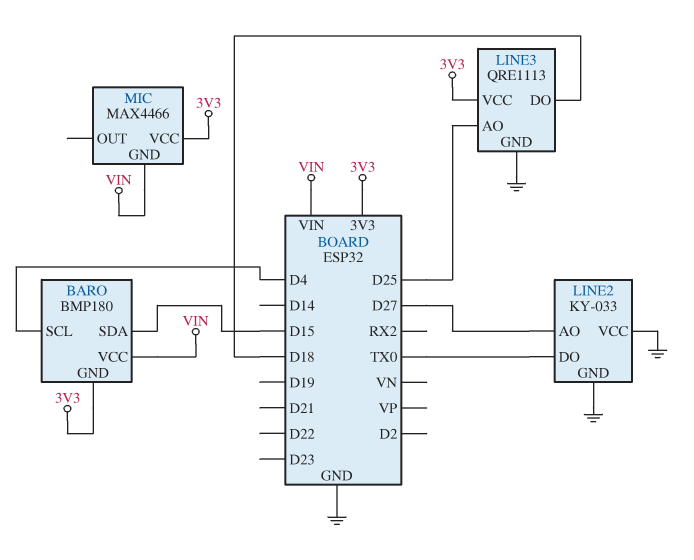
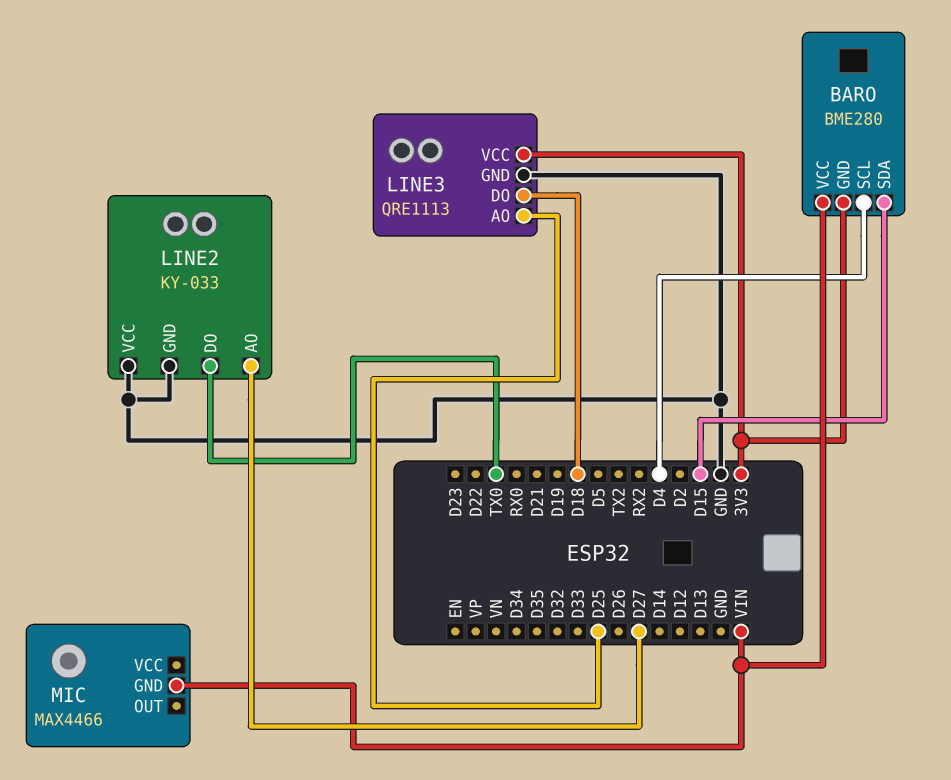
BARO: BMP180 -> BME280
MIC pin VCC: 3V3 -> none

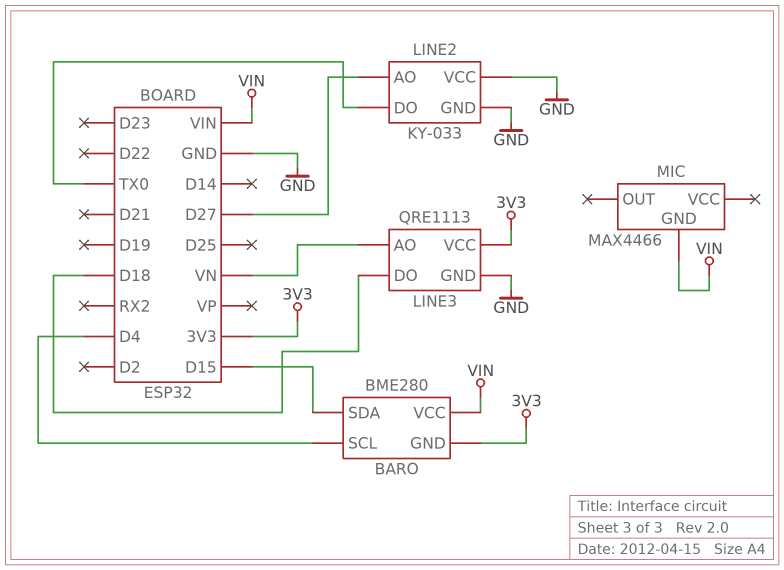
LINE3 pin AO: D25 -> VN

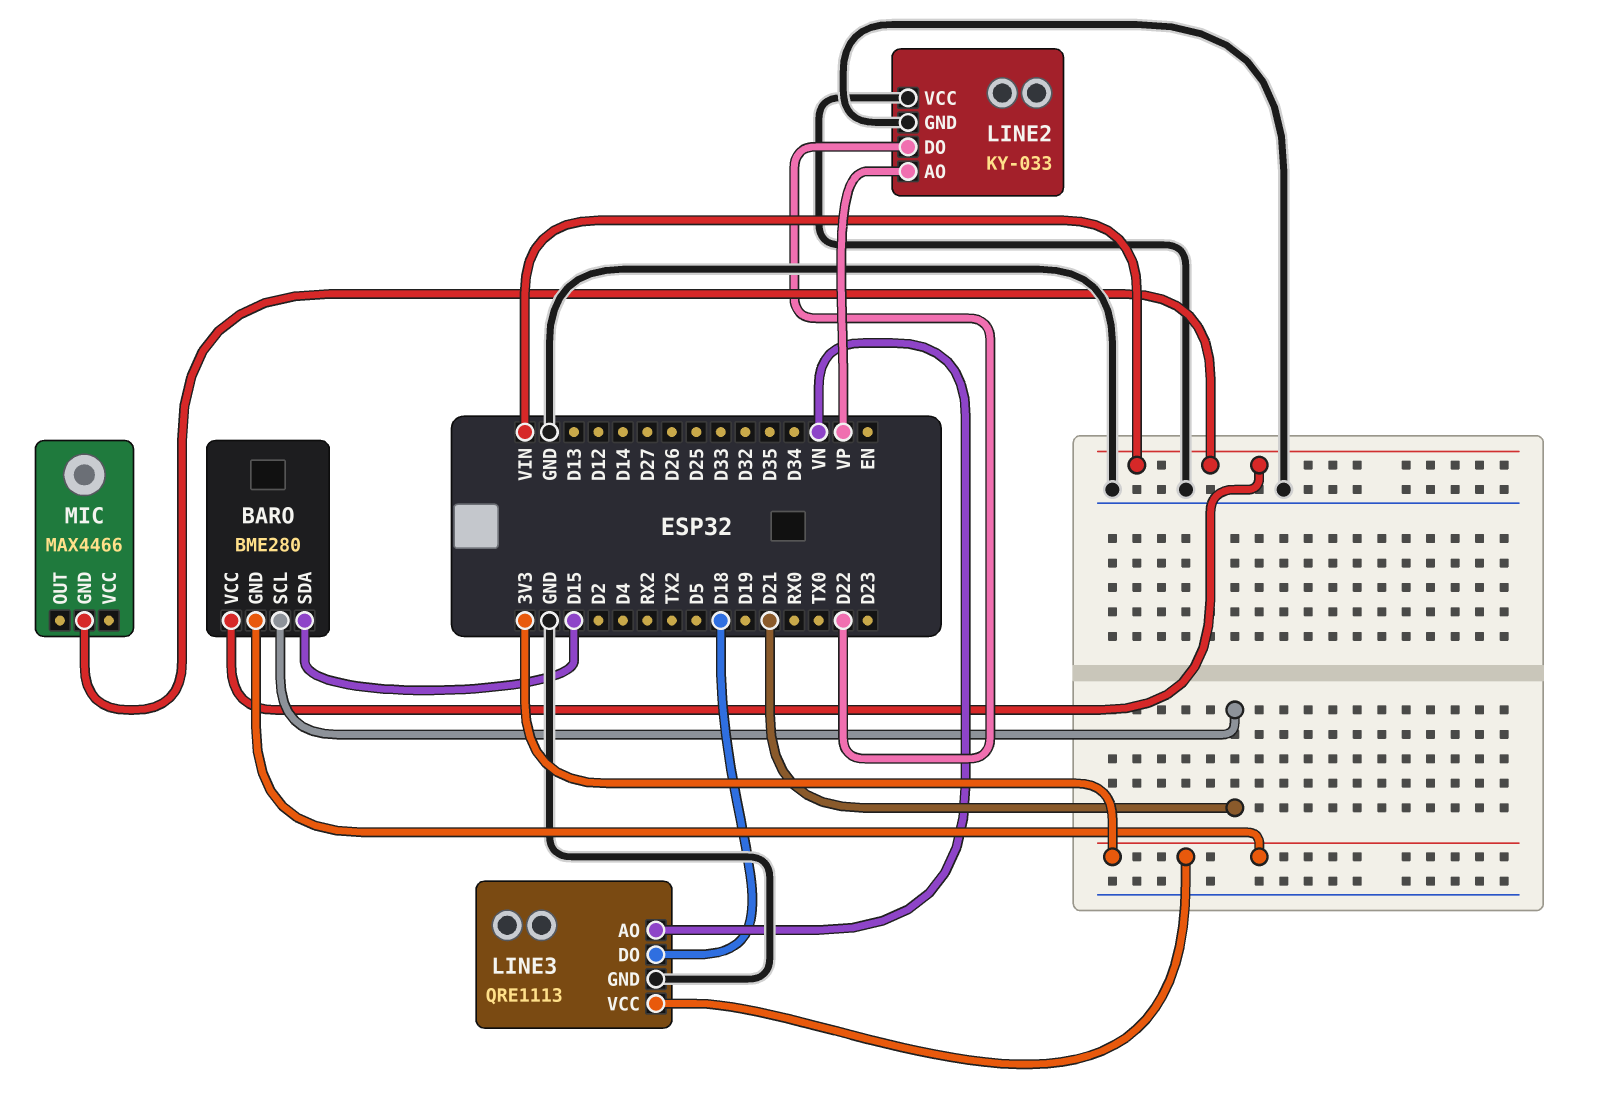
BARO pin SCL: D4 -> D21
LINE2 pin AO: D27 -> VP
LINE2 pin DO: TX0 -> D22

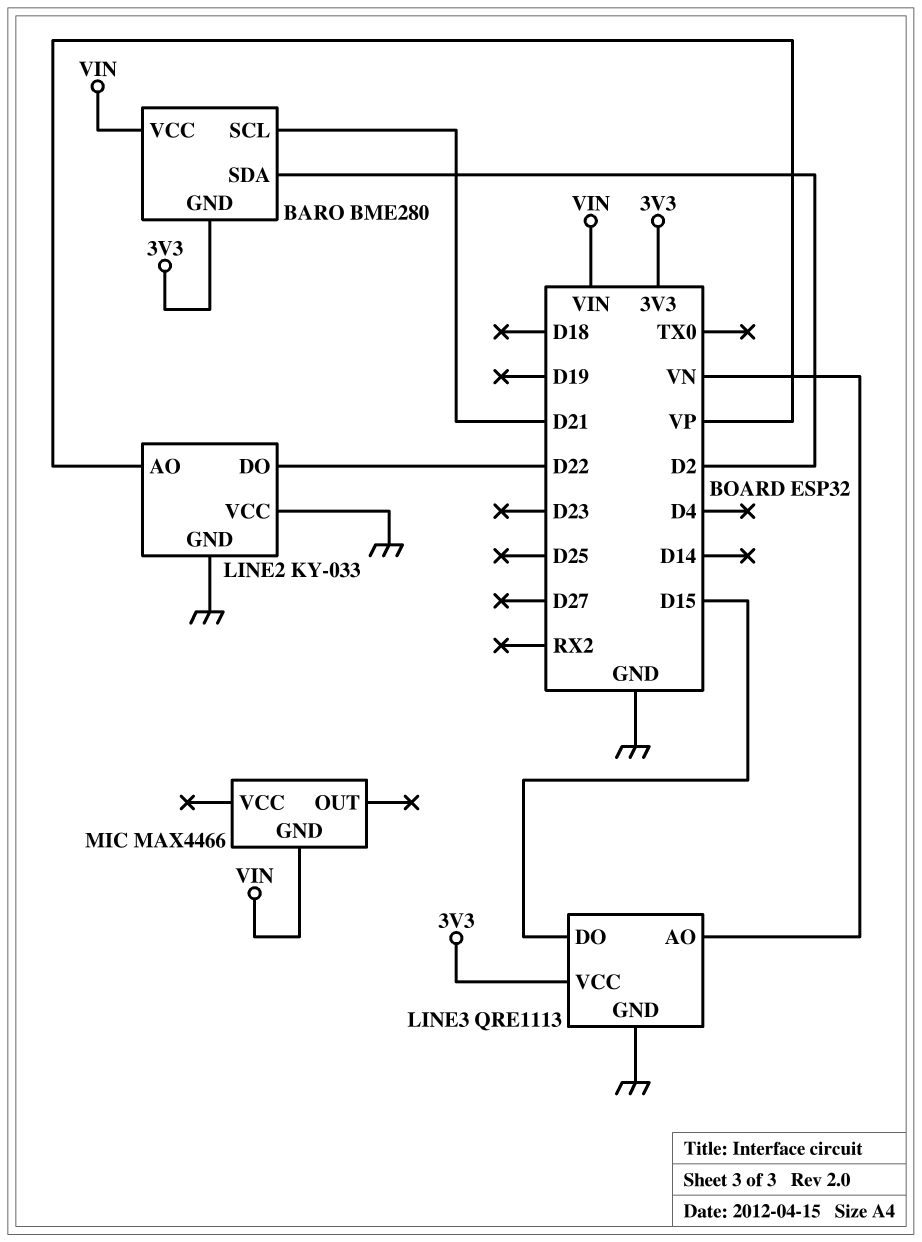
BARO pin SDA: D15 -> D2
LINE3 pin DO: D18 -> D15

